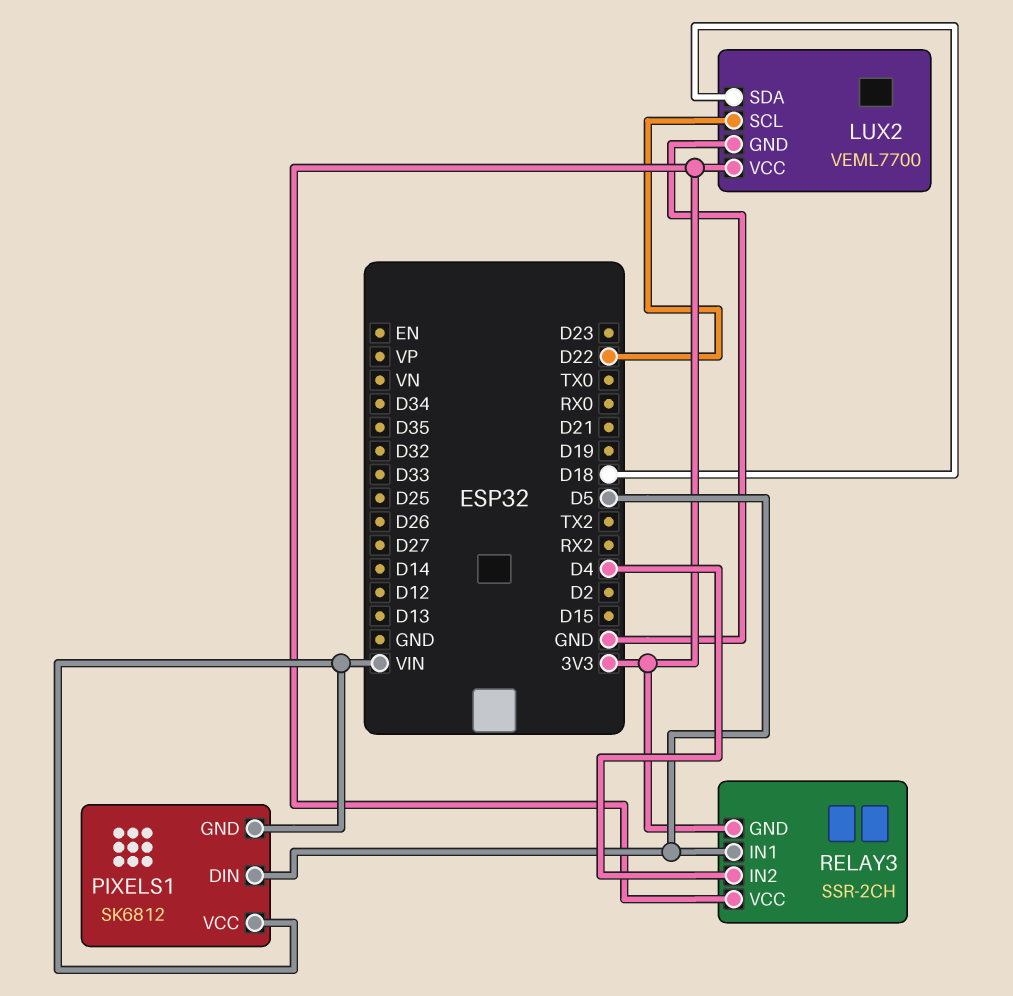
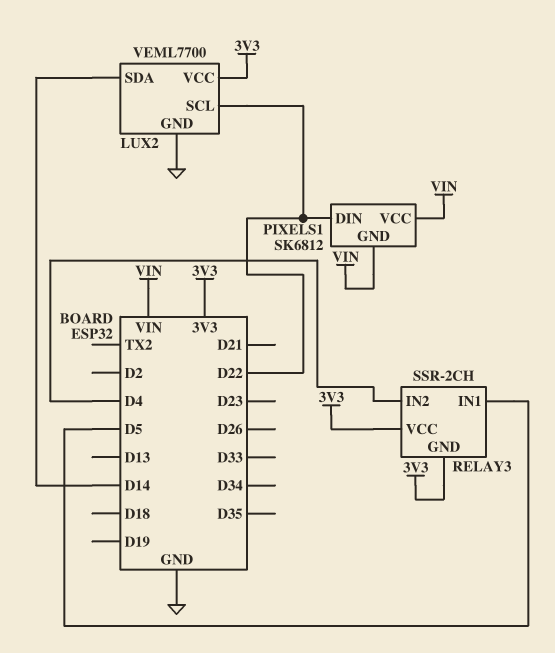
LUX2 pin SDA: D18 -> D14
PIXELS1 pin DIN: D5 -> D22

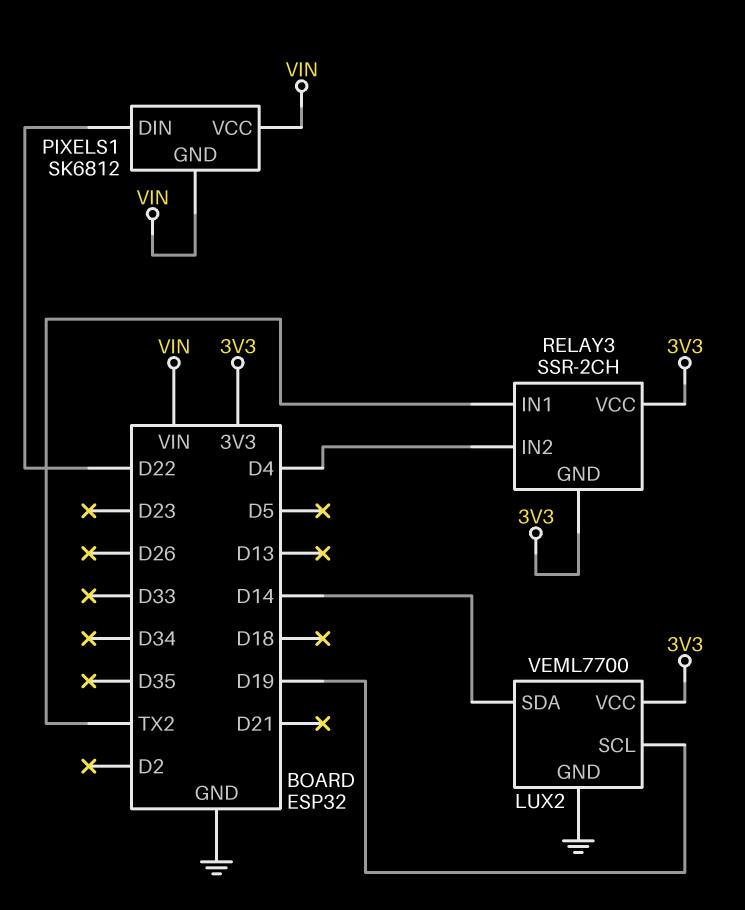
LUX2 pin SCL: D22 -> D19
RELAY3 pin IN1: D5 -> TX2

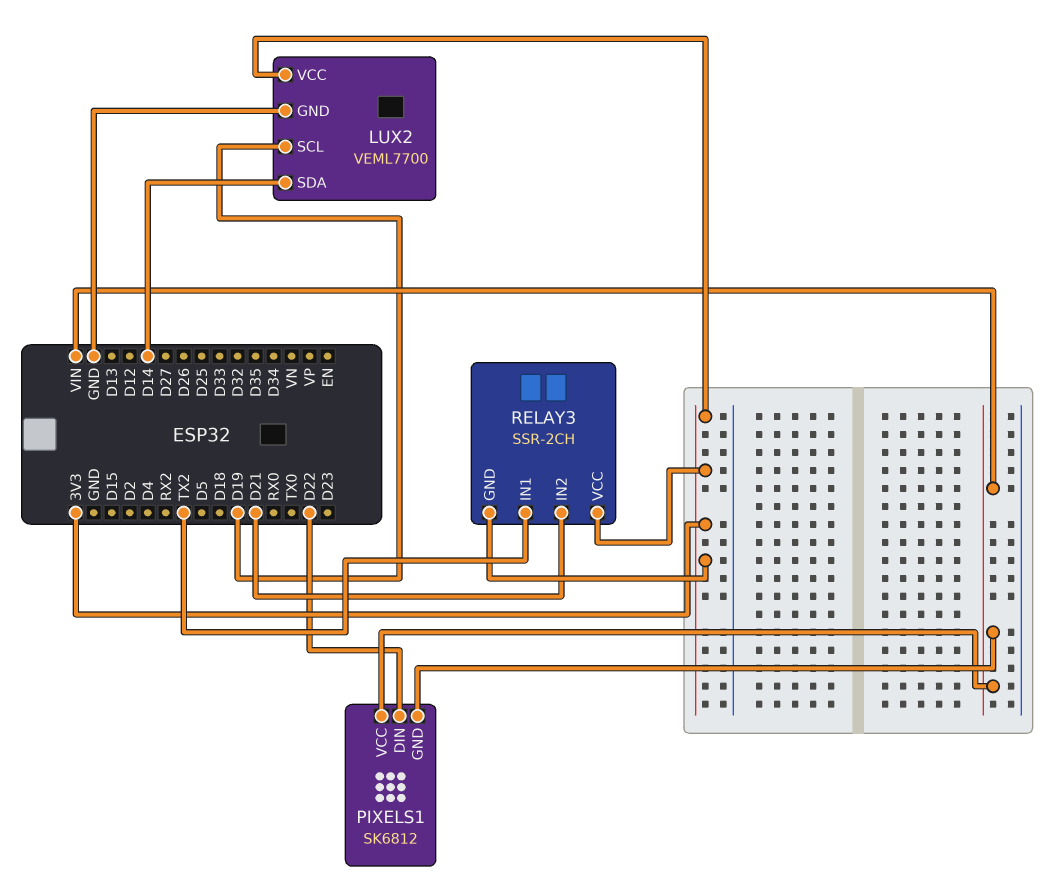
RELAY3 pin IN2: D4 -> D21

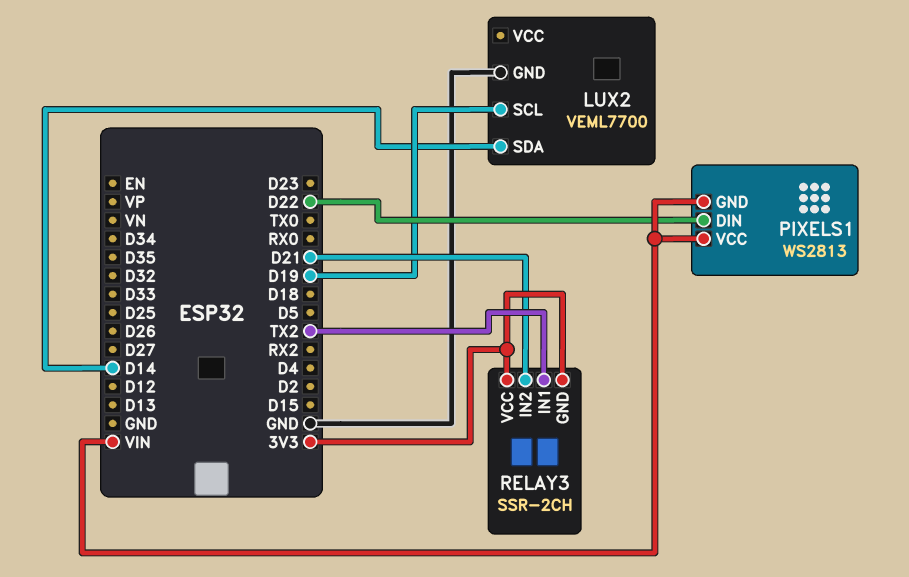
LUX2 pin VCC: 3V3 -> none
PIXELS1: SK6812 -> WS2813

